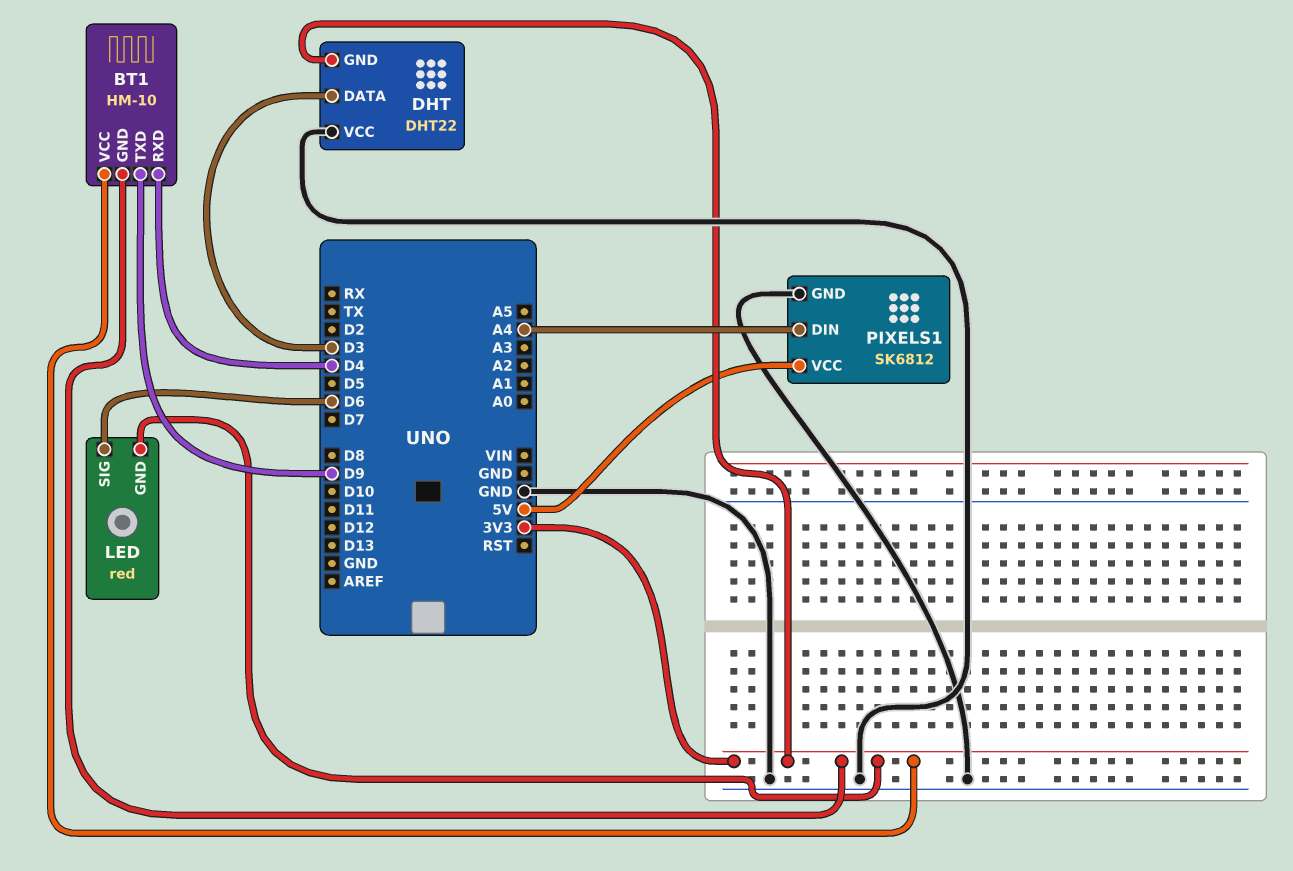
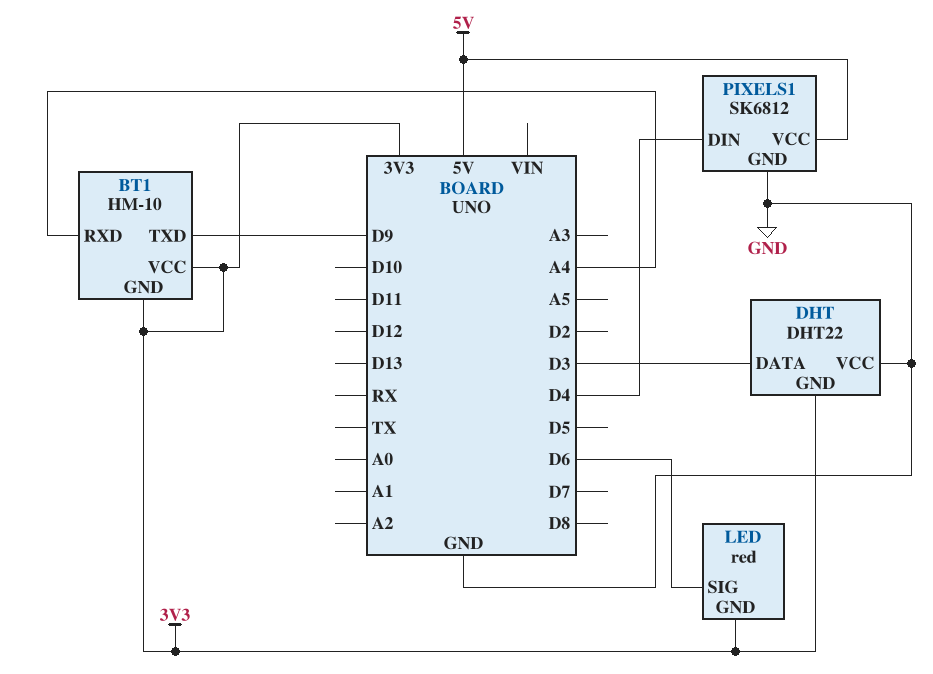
BT1 pin RXD: D4 -> A4
PIXELS1 pin DIN: A4 -> D4

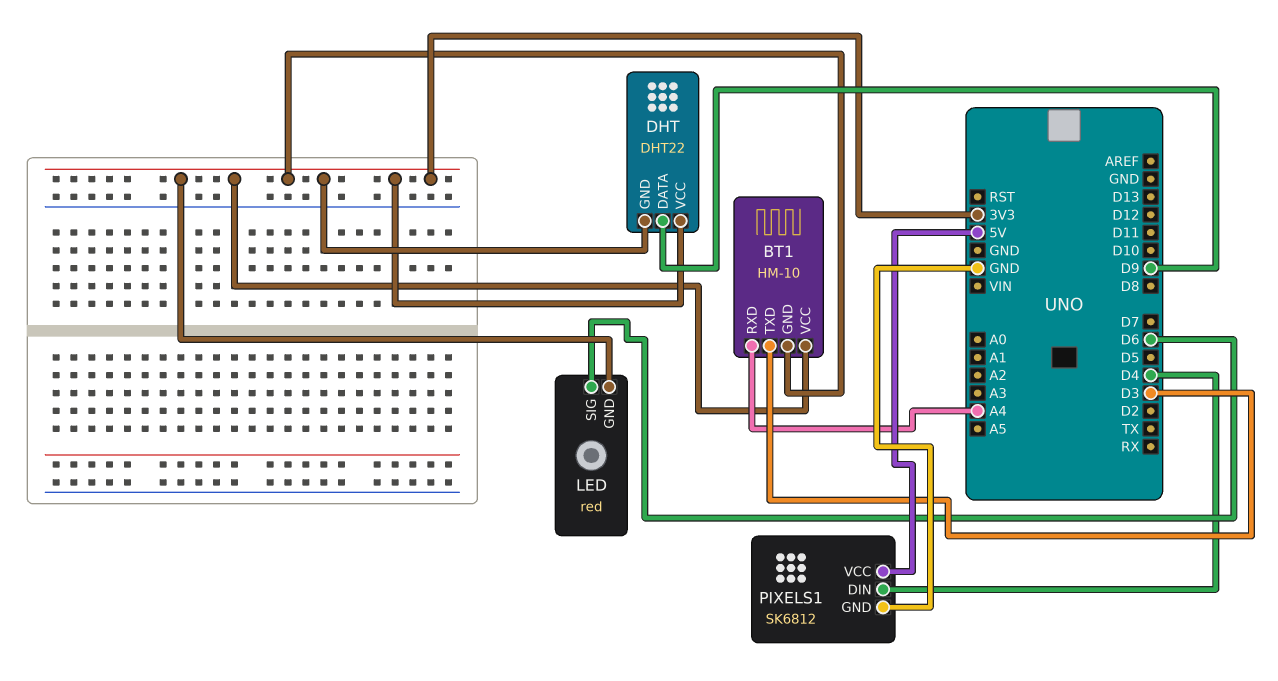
BT1 pin TXD: D9 -> D3
DHT pin DATA: D3 -> D9
DHT pin VCC: GND -> 3V3

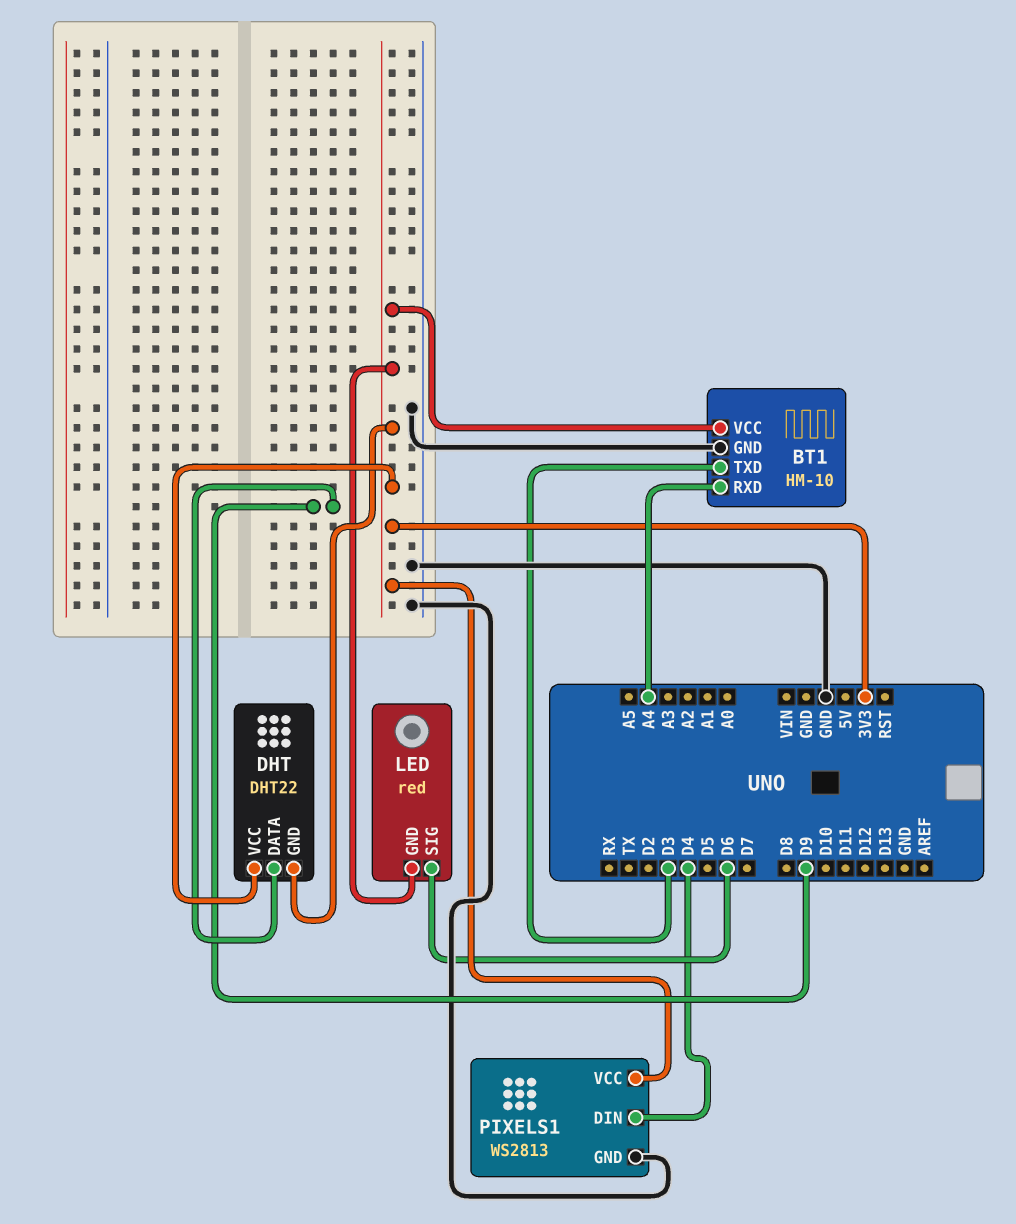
BT1 pin GND: 3V3 -> GND
PIXELS1: SK6812 -> WS2813
PIXELS1 pin VCC: 5V -> 3V3

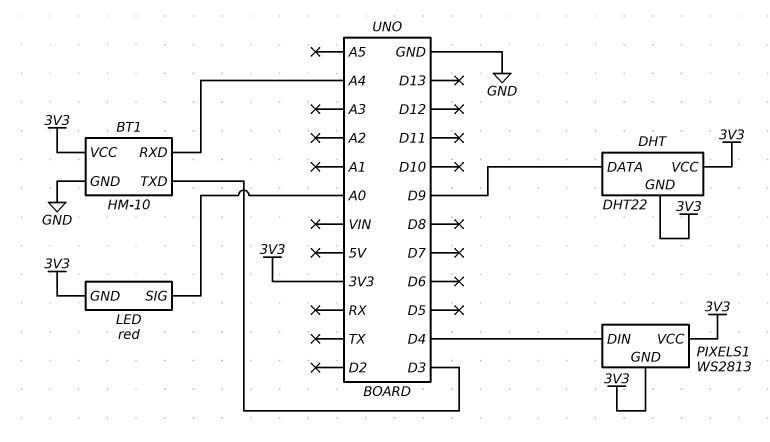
LED pin SIG: D6 -> A0
PIXELS1 pin GND: GND -> 3V3

